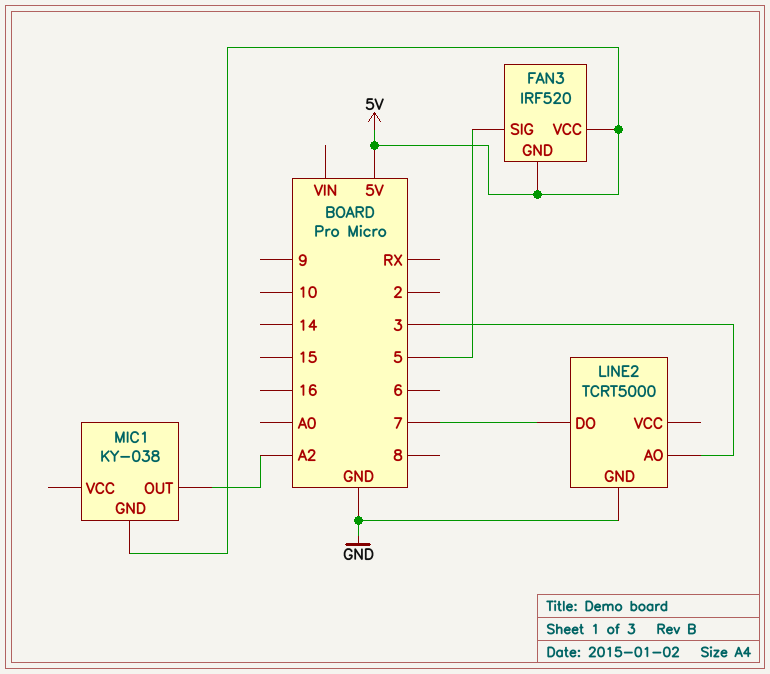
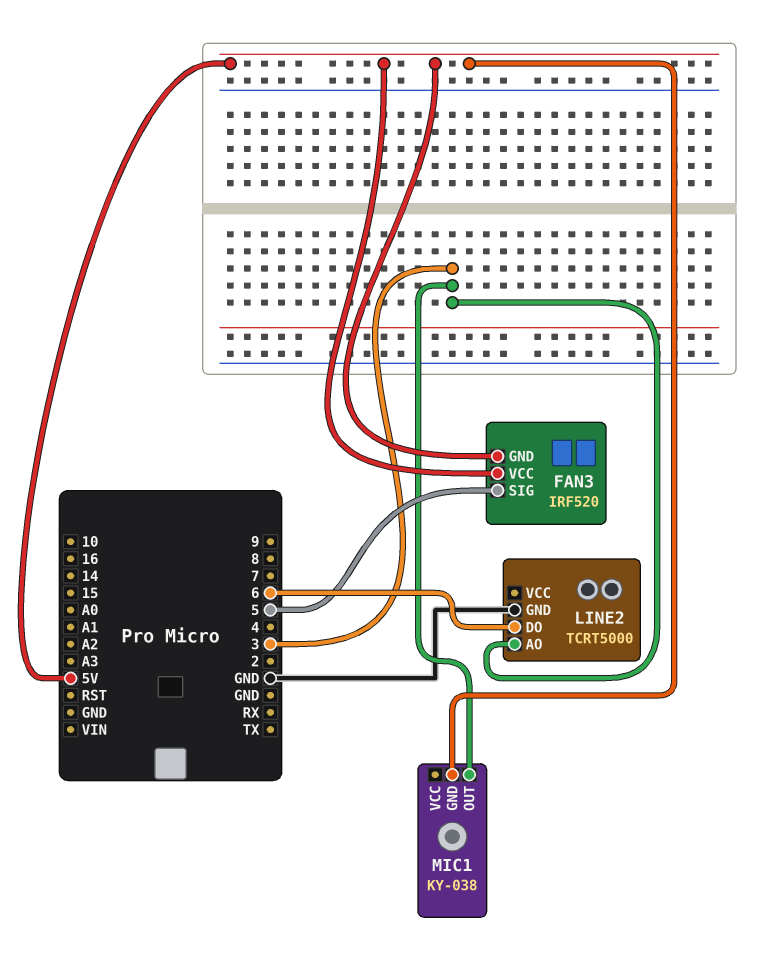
LINE2 pin DO: 7 -> 6
MIC1 pin OUT: A2 -> 3

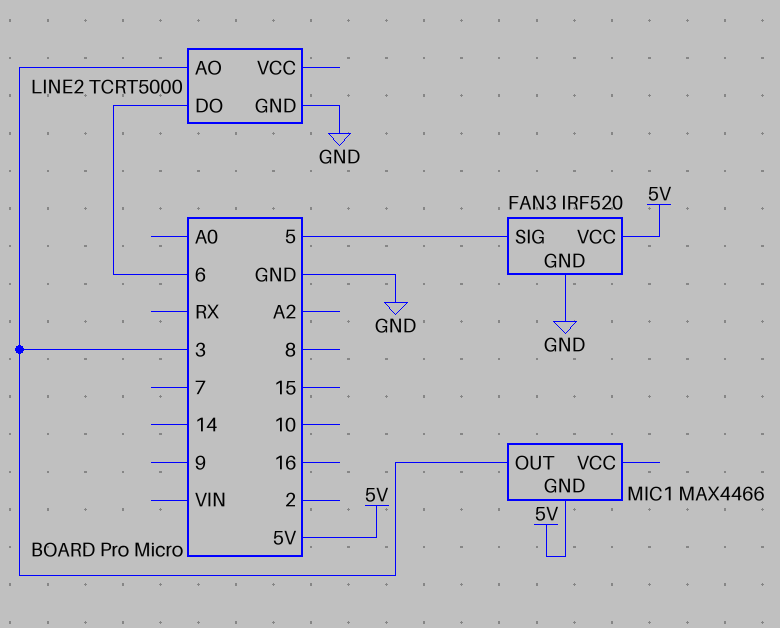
FAN3 pin GND: 5V -> GND
MIC1: KY-038 -> MAX4466

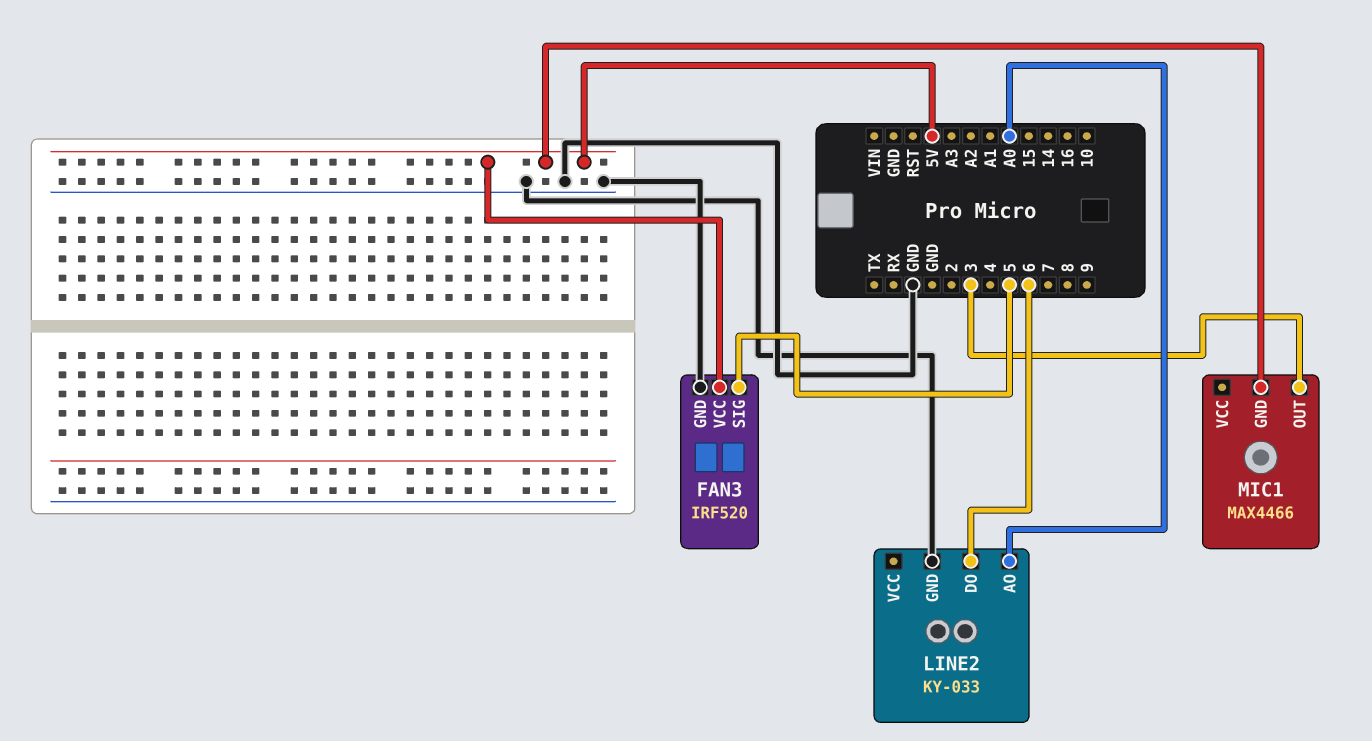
LINE2: TCRT5000 -> KY-033
LINE2 pin AO: 3 -> A0

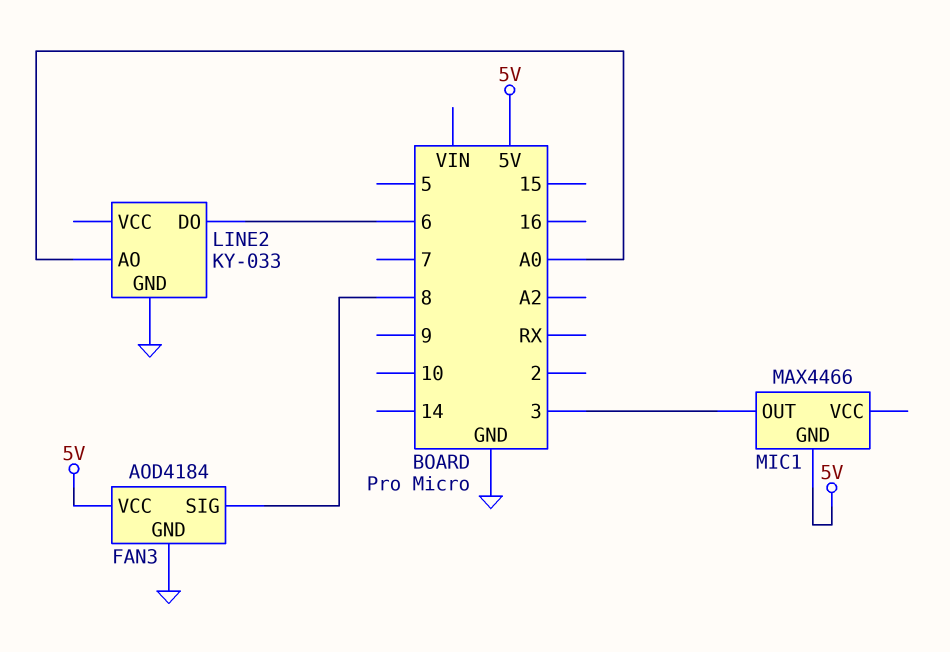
FAN3: IRF520 -> AOD4184
FAN3 pin SIG: 5 -> 8

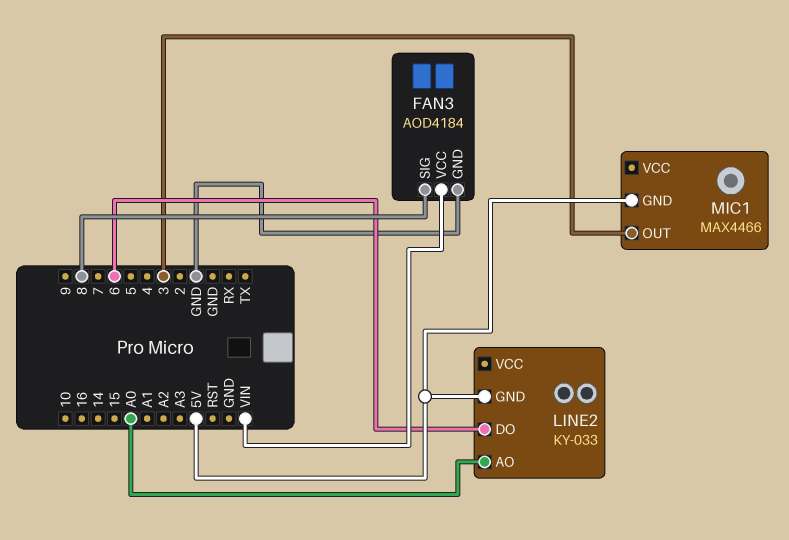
FAN3 pin VCC: 5V -> VIN
LINE2 pin GND: GND -> 5V

